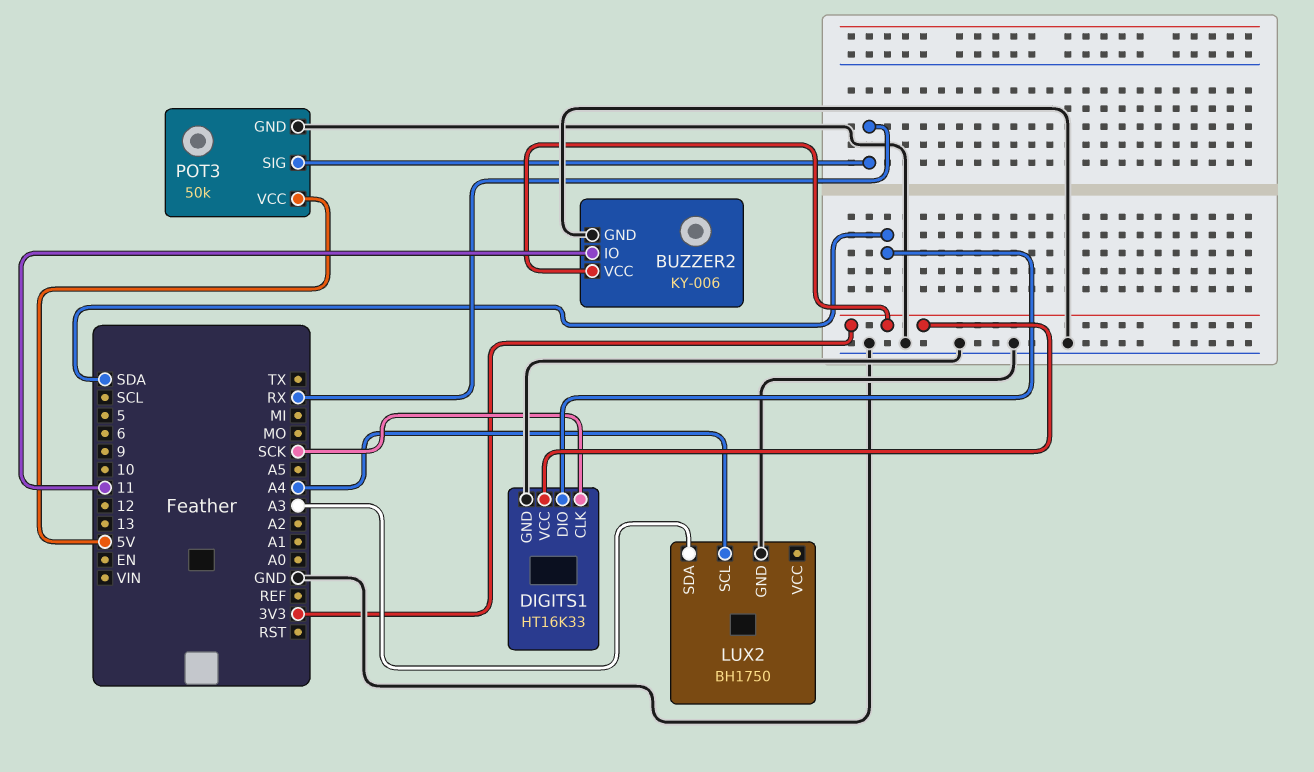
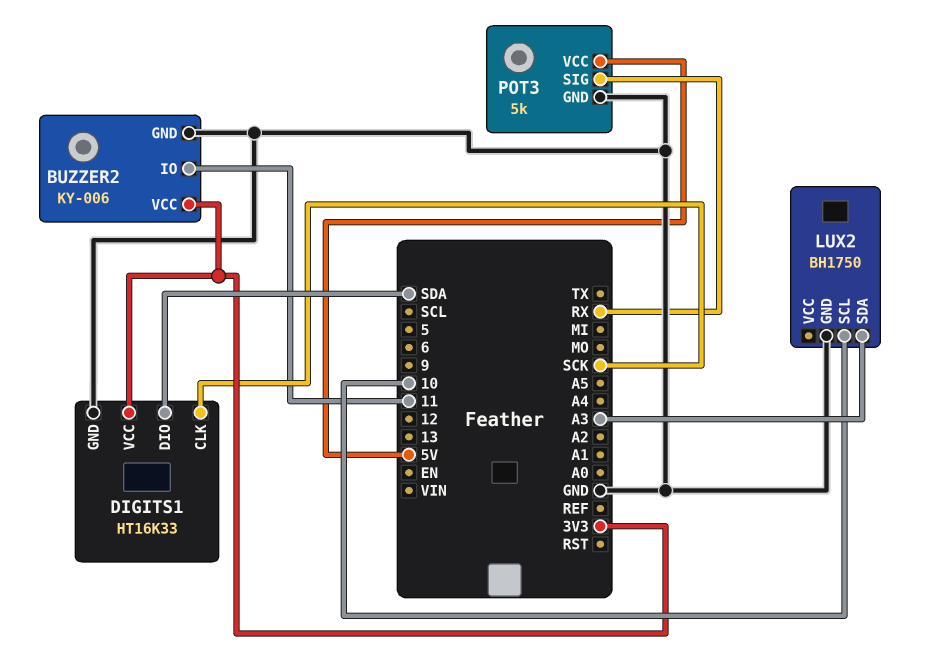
LUX2 pin SCL: A4 -> 10
POT3: 50k -> 5k

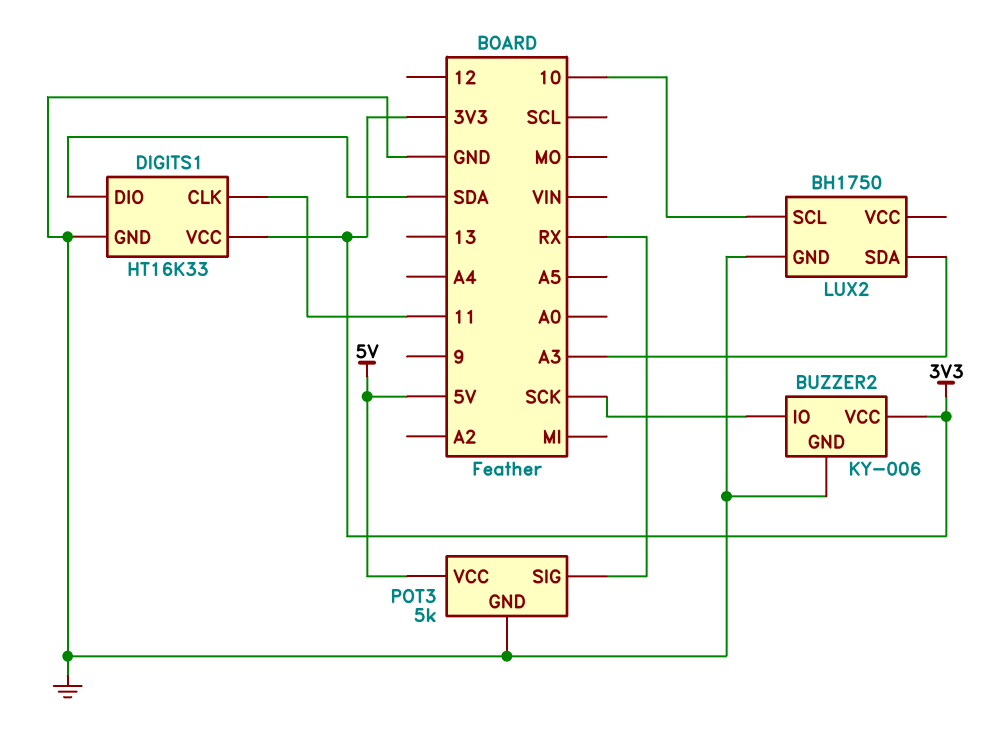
BUZZER2 pin IO: 11 -> SCK
DIGITS1 pin CLK: SCK -> 11

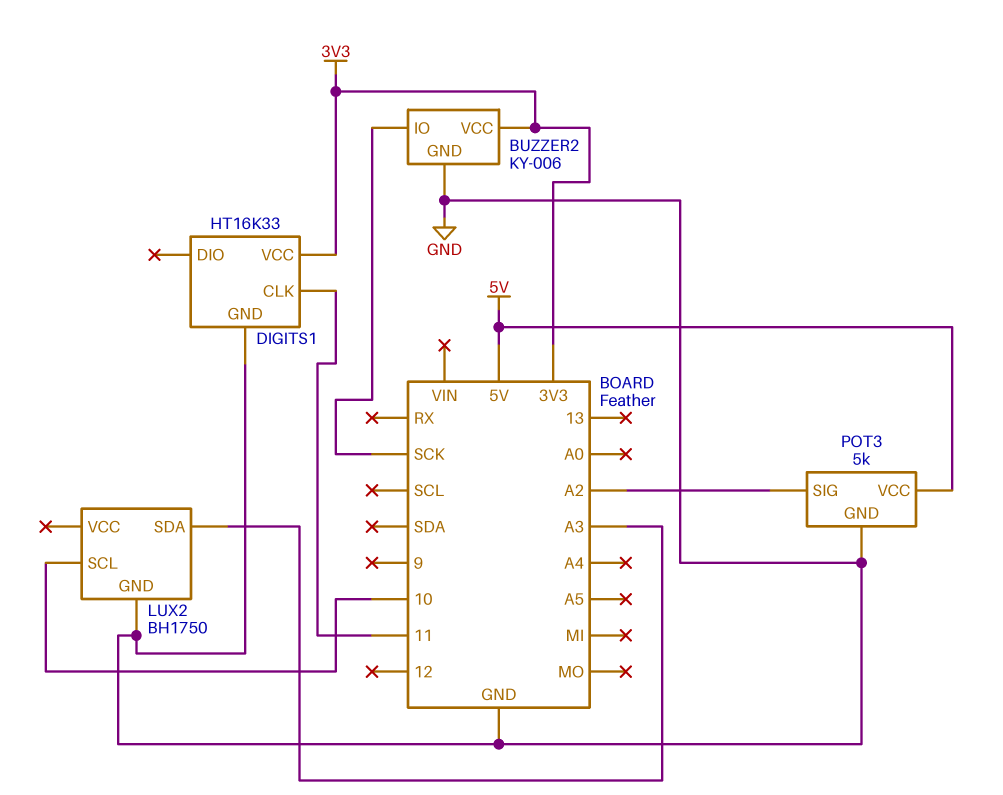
DIGITS1 pin DIO: SDA -> none
POT3 pin SIG: RX -> A2

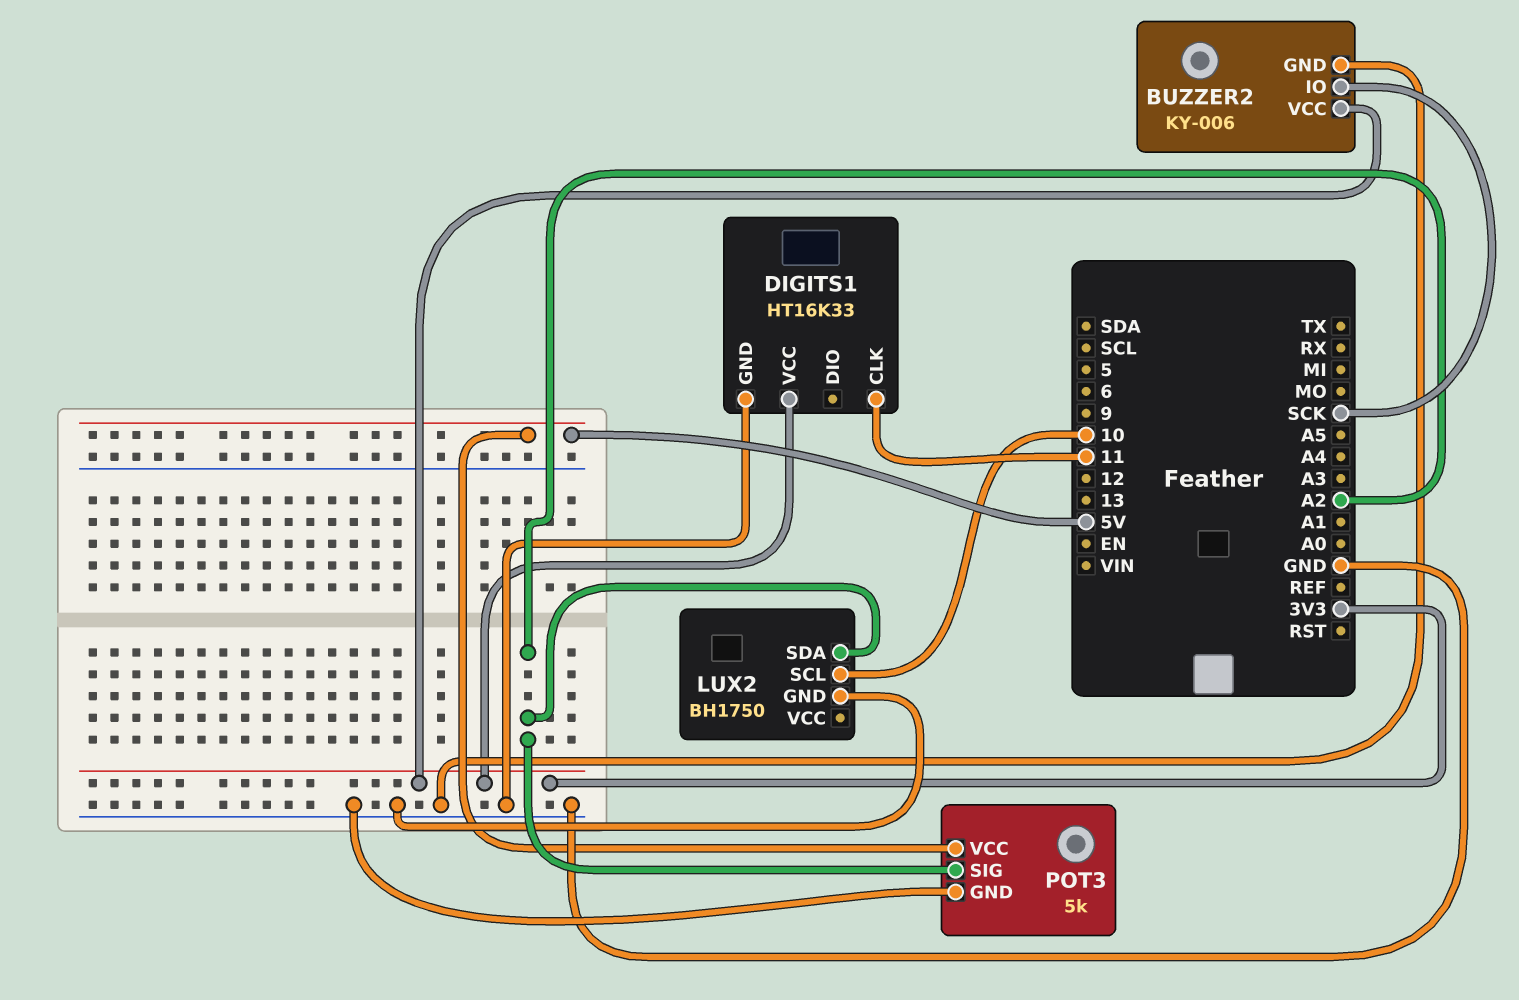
LUX2 pin SDA: A3 -> A2

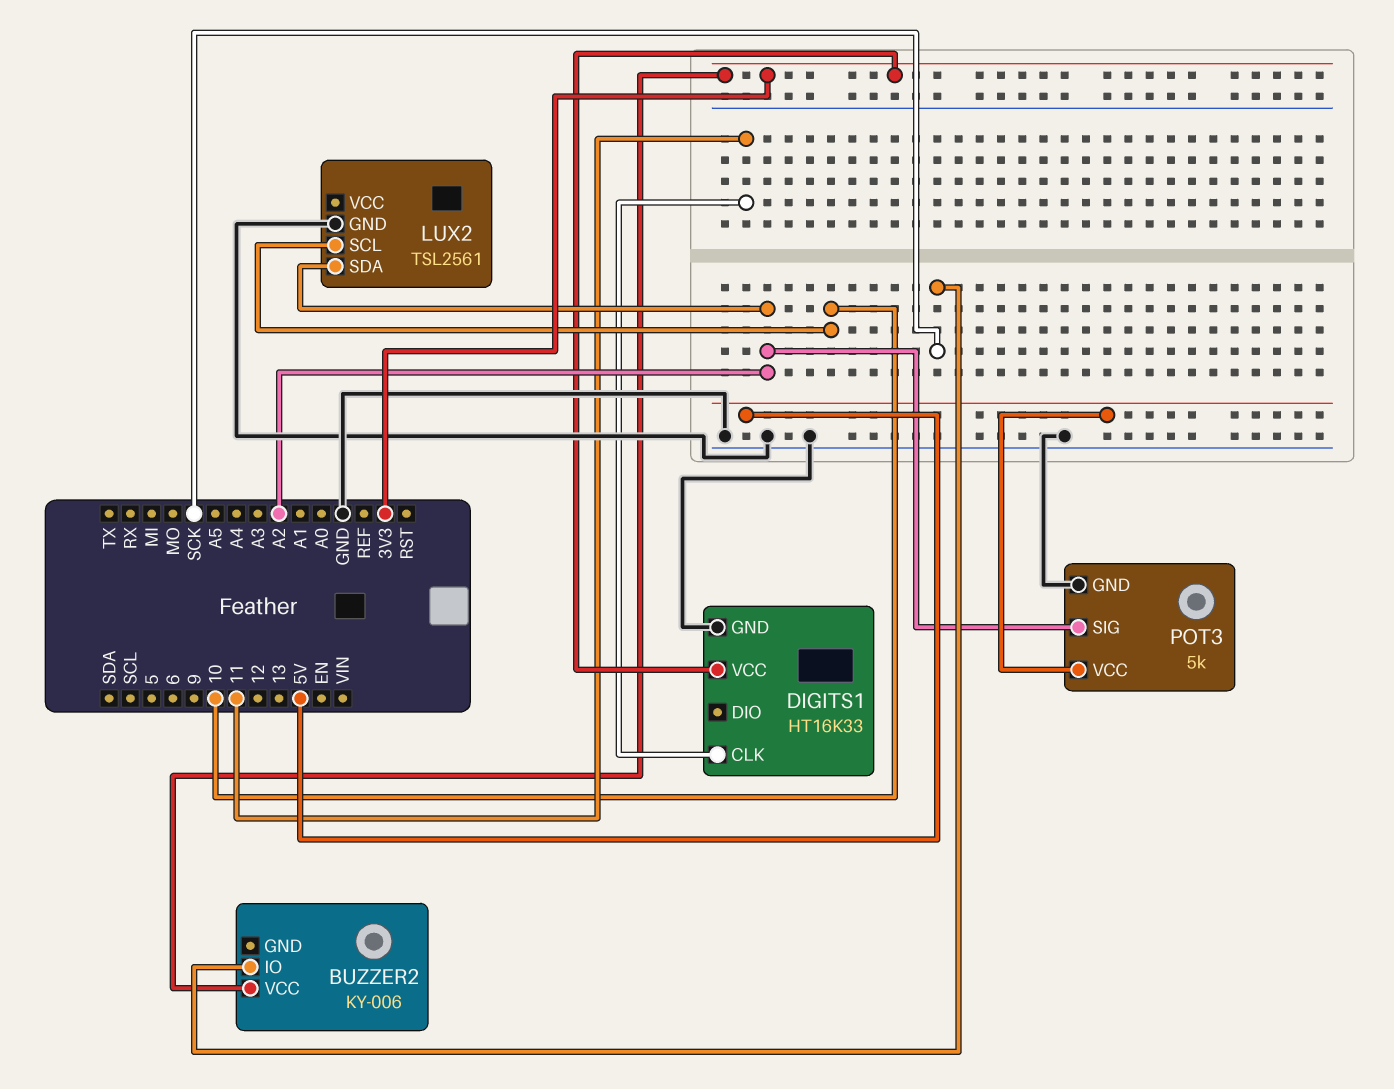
BUZZER2 pin GND: GND -> none
LUX2: BH1750 -> TSL2561

